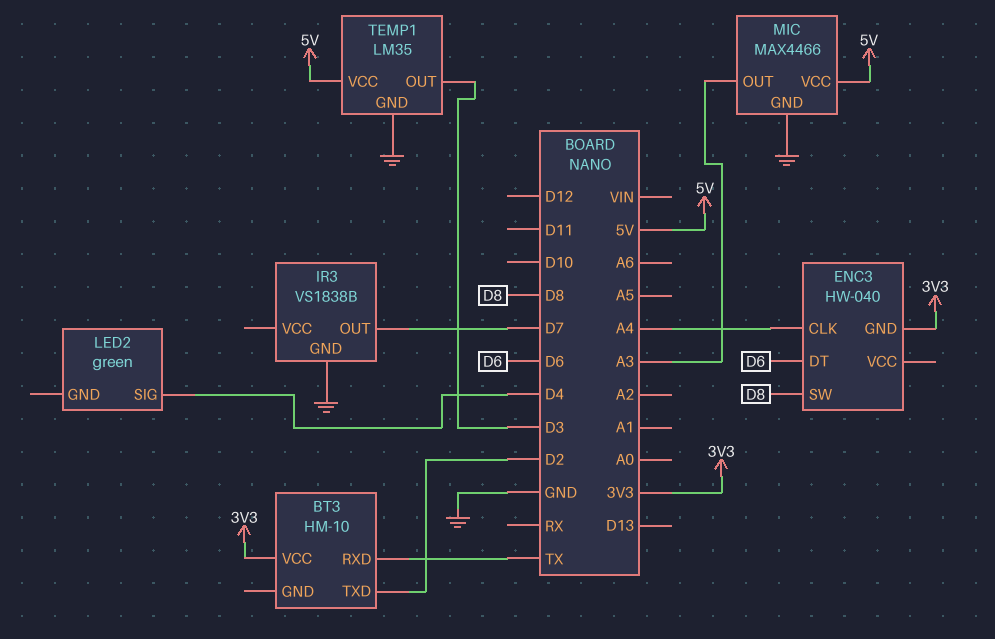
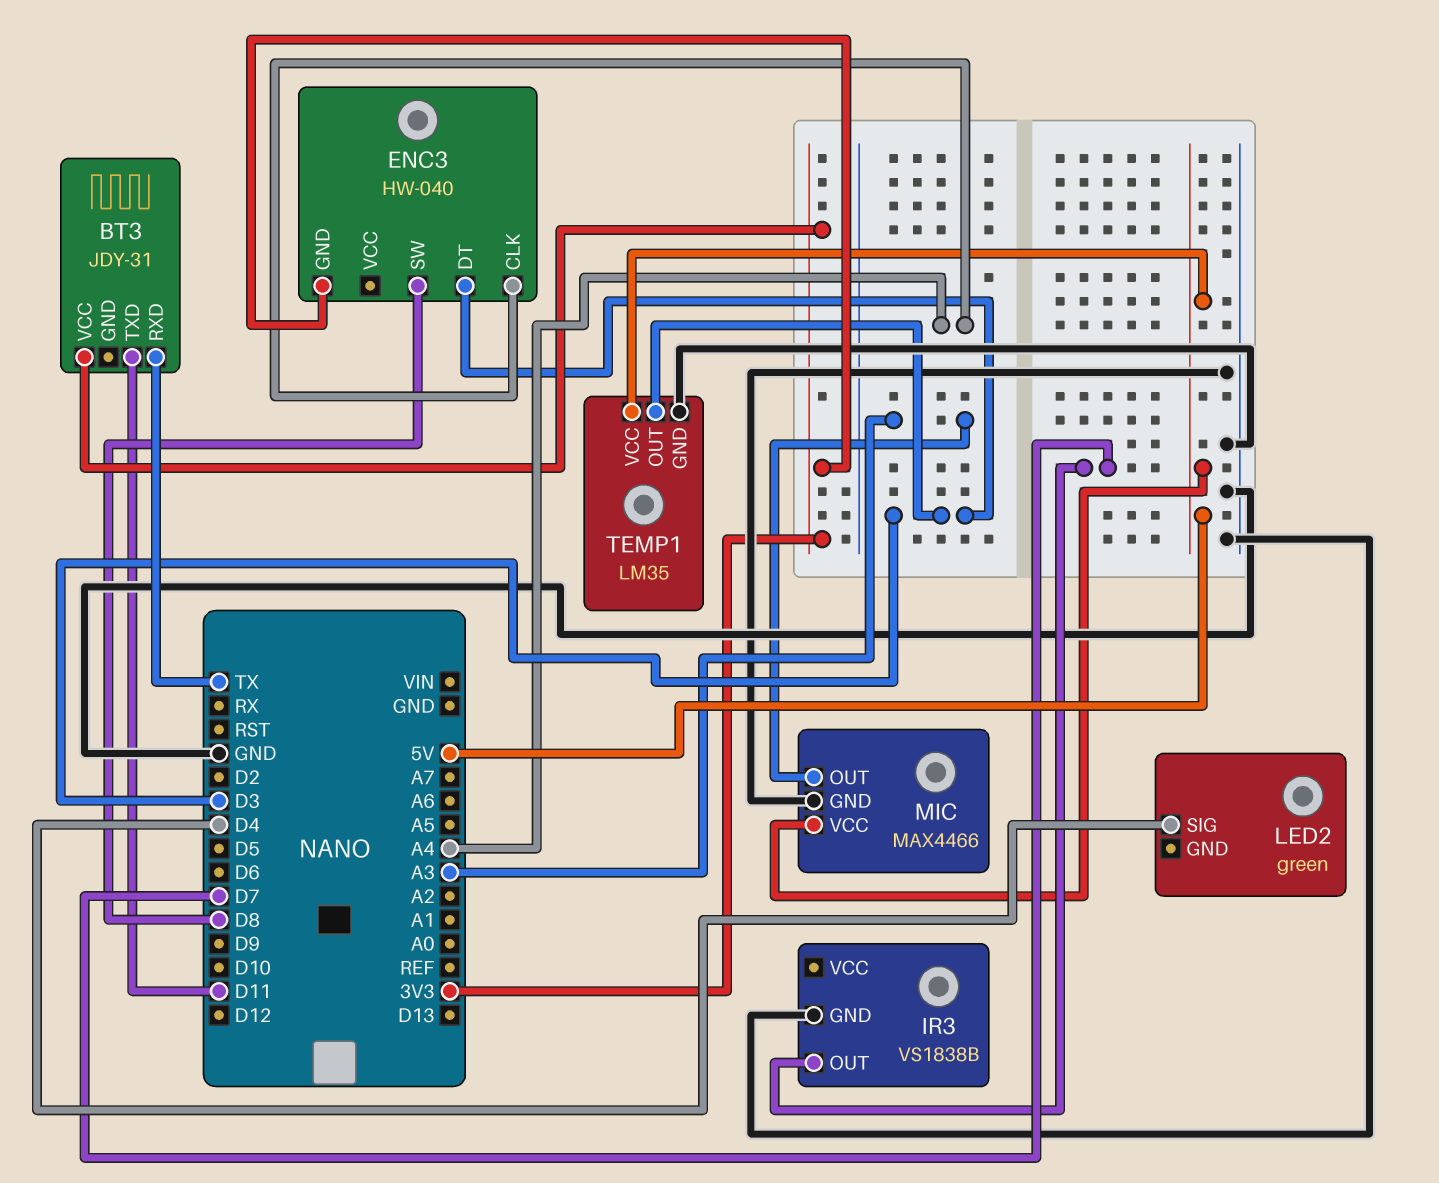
BT3: HM-10 -> JDY-31
BT3 pin TXD: D2 -> D11
ENC3 pin DT: D6 -> D3

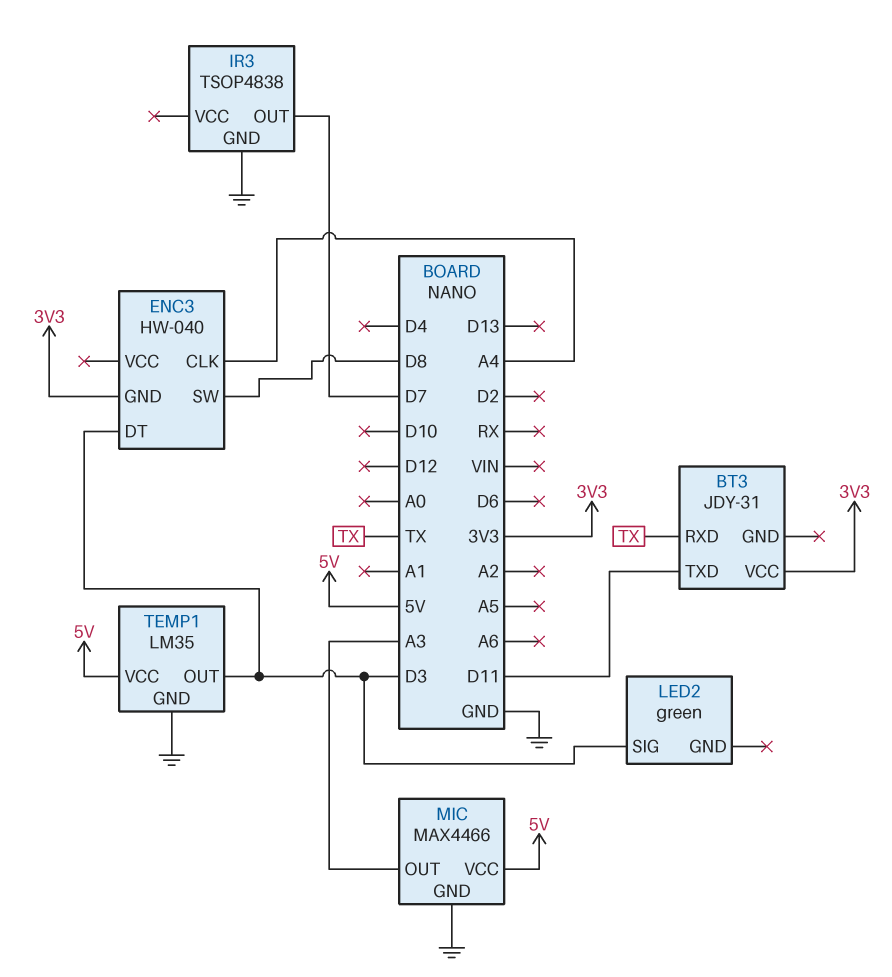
IR3: VS1838B -> TSOP4838
LED2 pin SIG: D4 -> D3

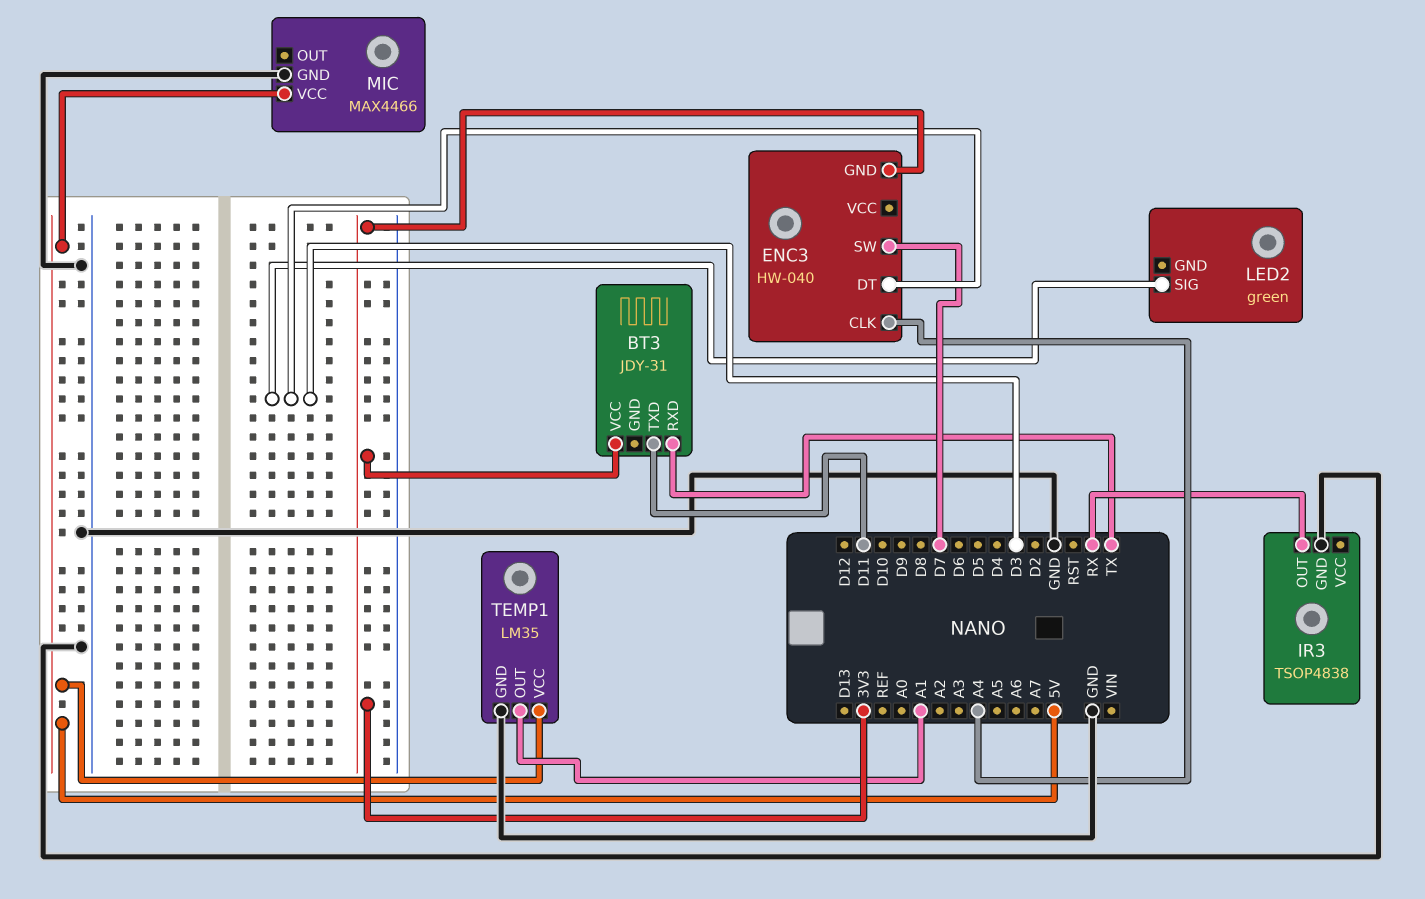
ENC3 pin SW: D8 -> D7
IR3 pin OUT: D7 -> RX
MIC pin OUT: A3 -> none
TEMP1 pin OUT: D3 -> A1

